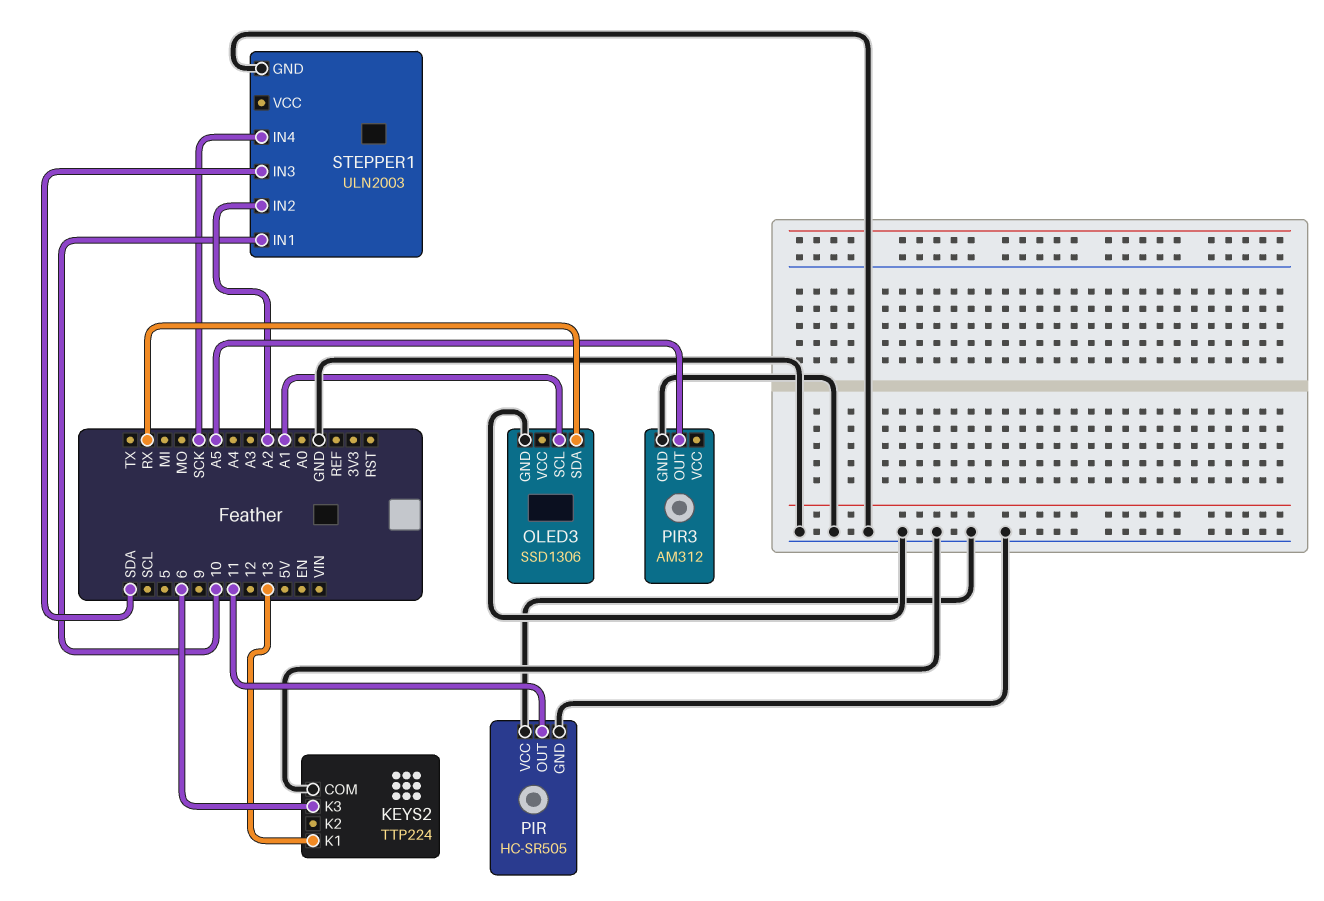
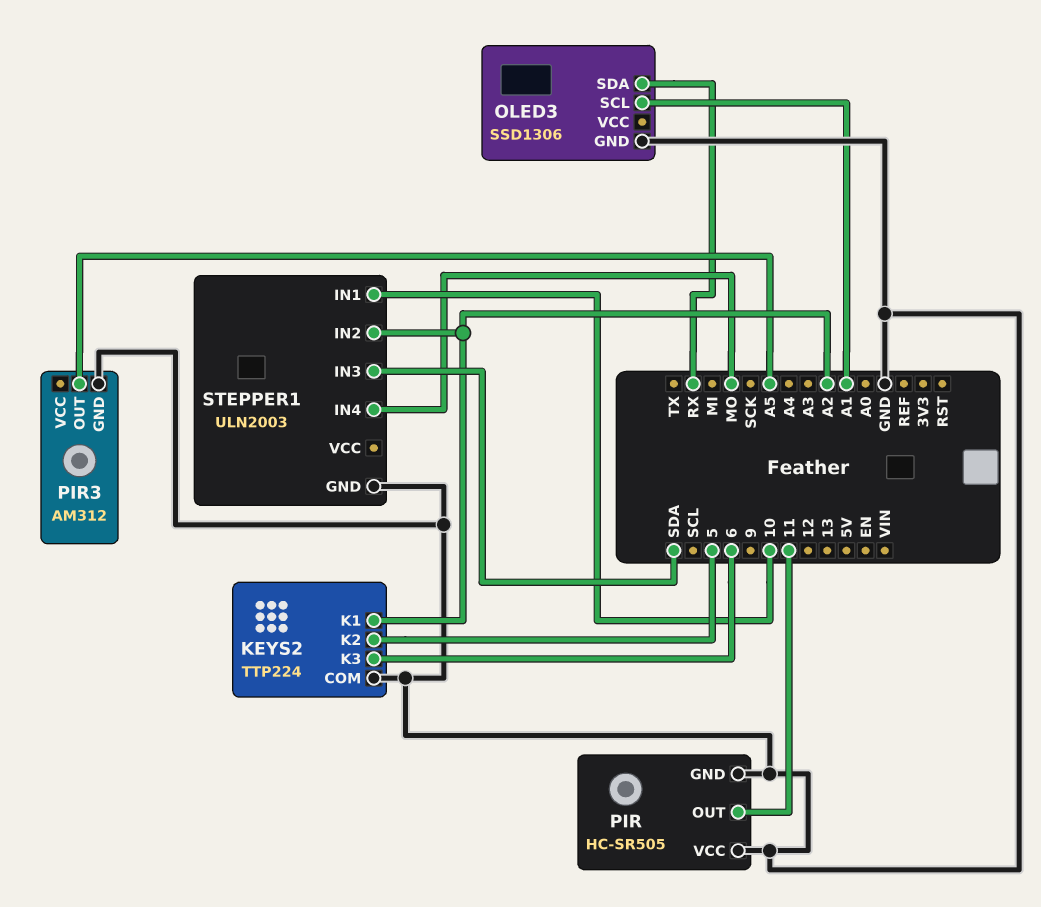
KEYS2 pin K1: 13 -> A2
KEYS2 pin K2: none -> 5
STEPPER1 pin IN4: SCK -> MO

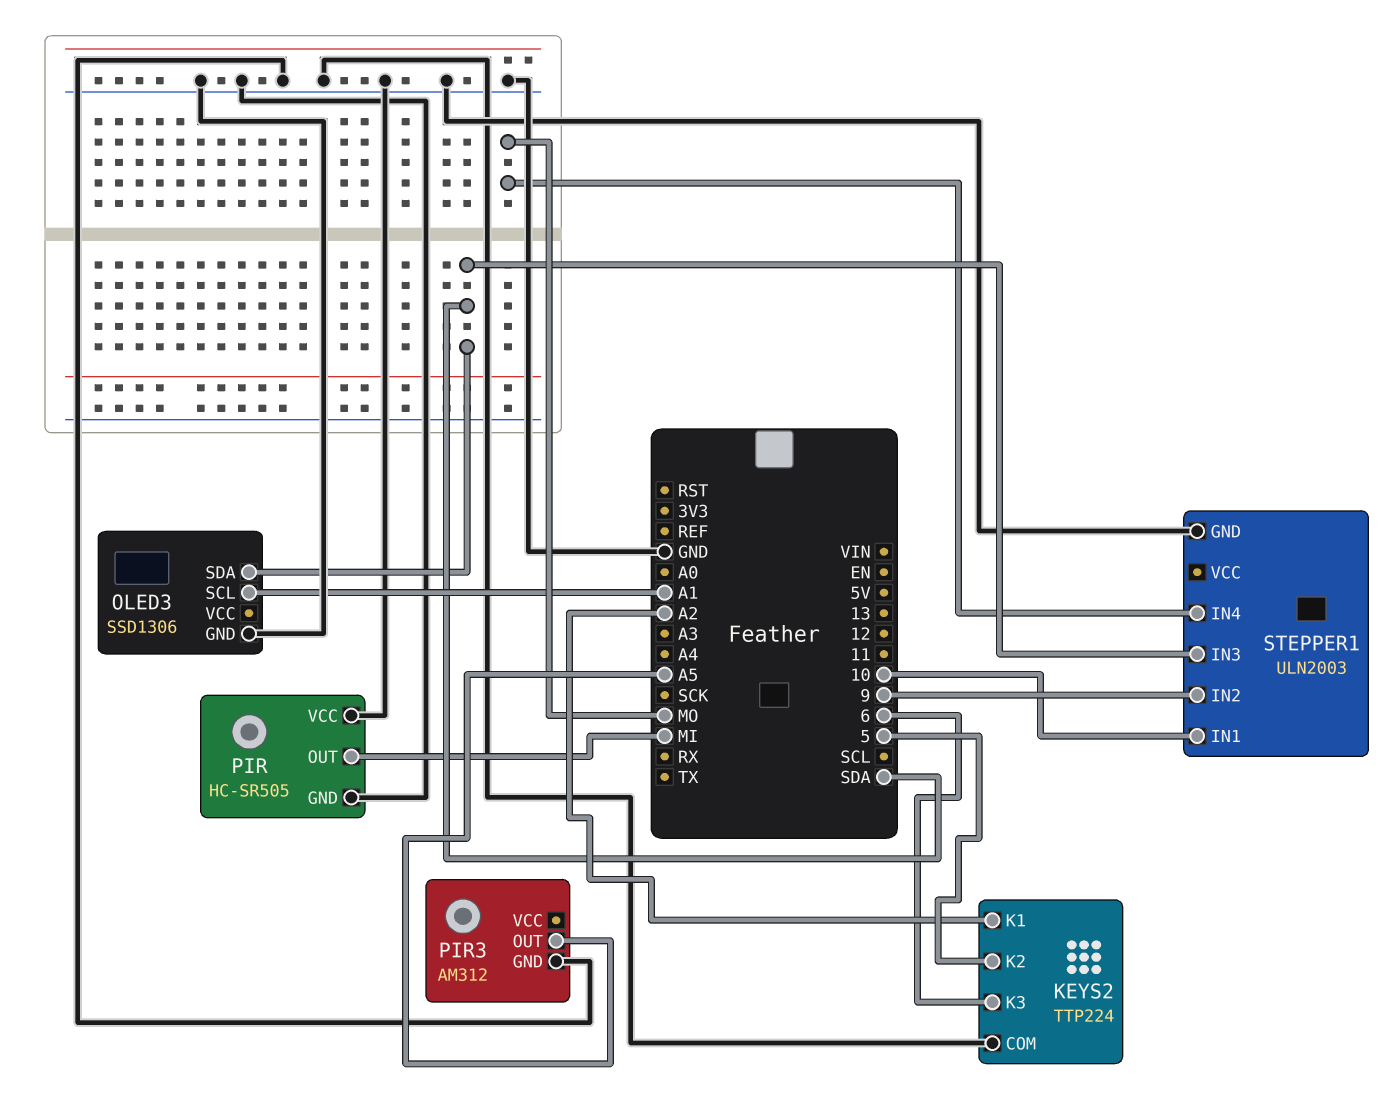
OLED3 pin SDA: RX -> SDA
PIR pin OUT: 11 -> MI
STEPPER1 pin IN2: A2 -> 9

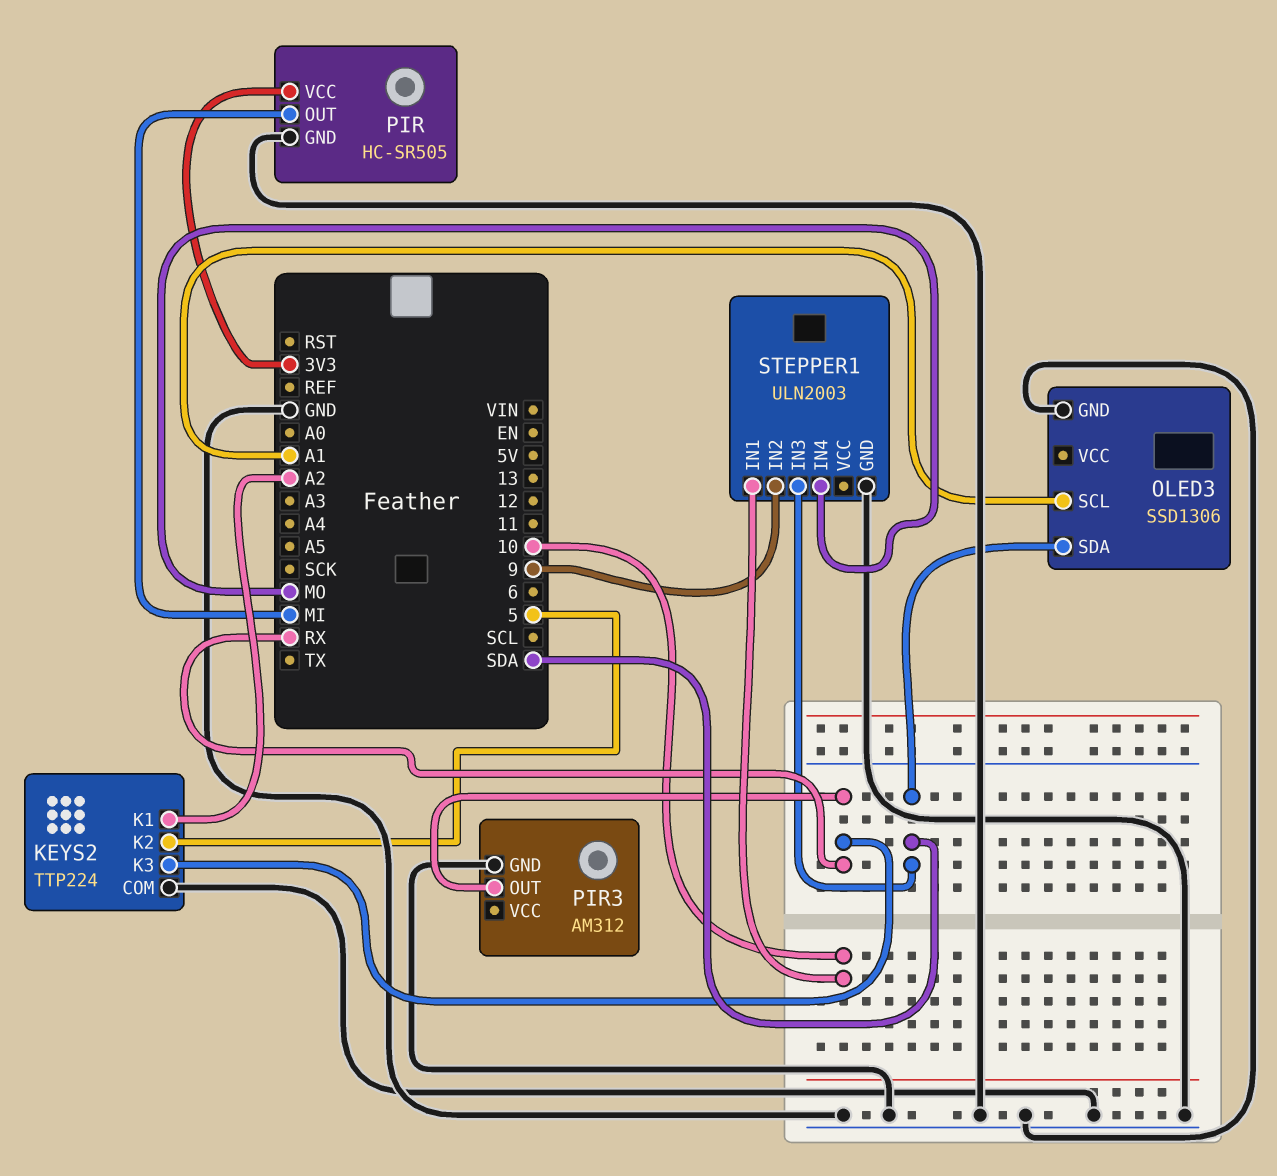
KEYS2 pin K3: 6 -> RX
PIR pin VCC: GND -> 3V3
PIR3 pin OUT: A5 -> RX

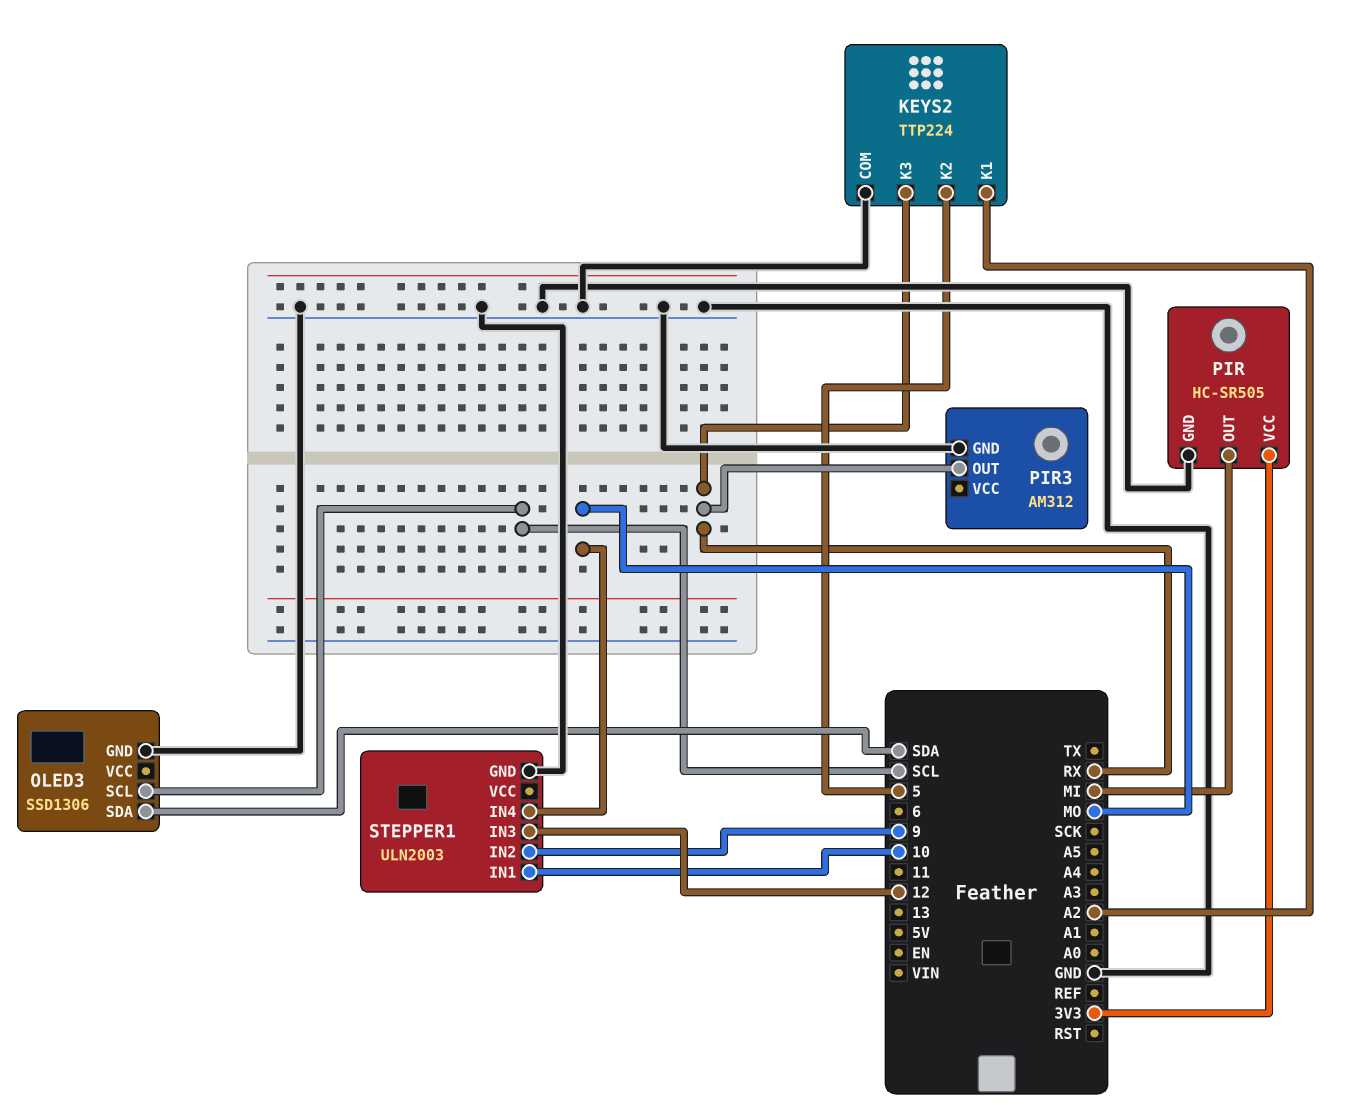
OLED3 pin SCL: A1 -> SCL
STEPPER1 pin IN3: SDA -> 12

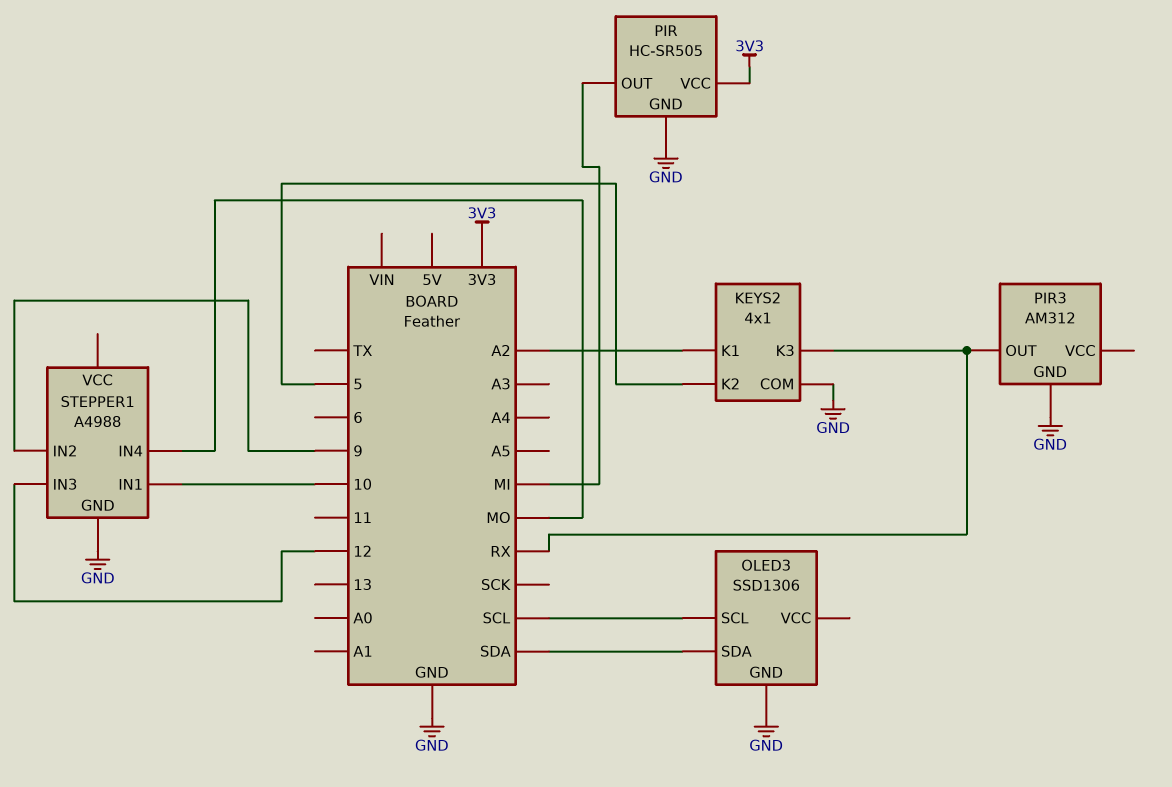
KEYS2: TTP224 -> 4x1
STEPPER1: ULN2003 -> A4988

